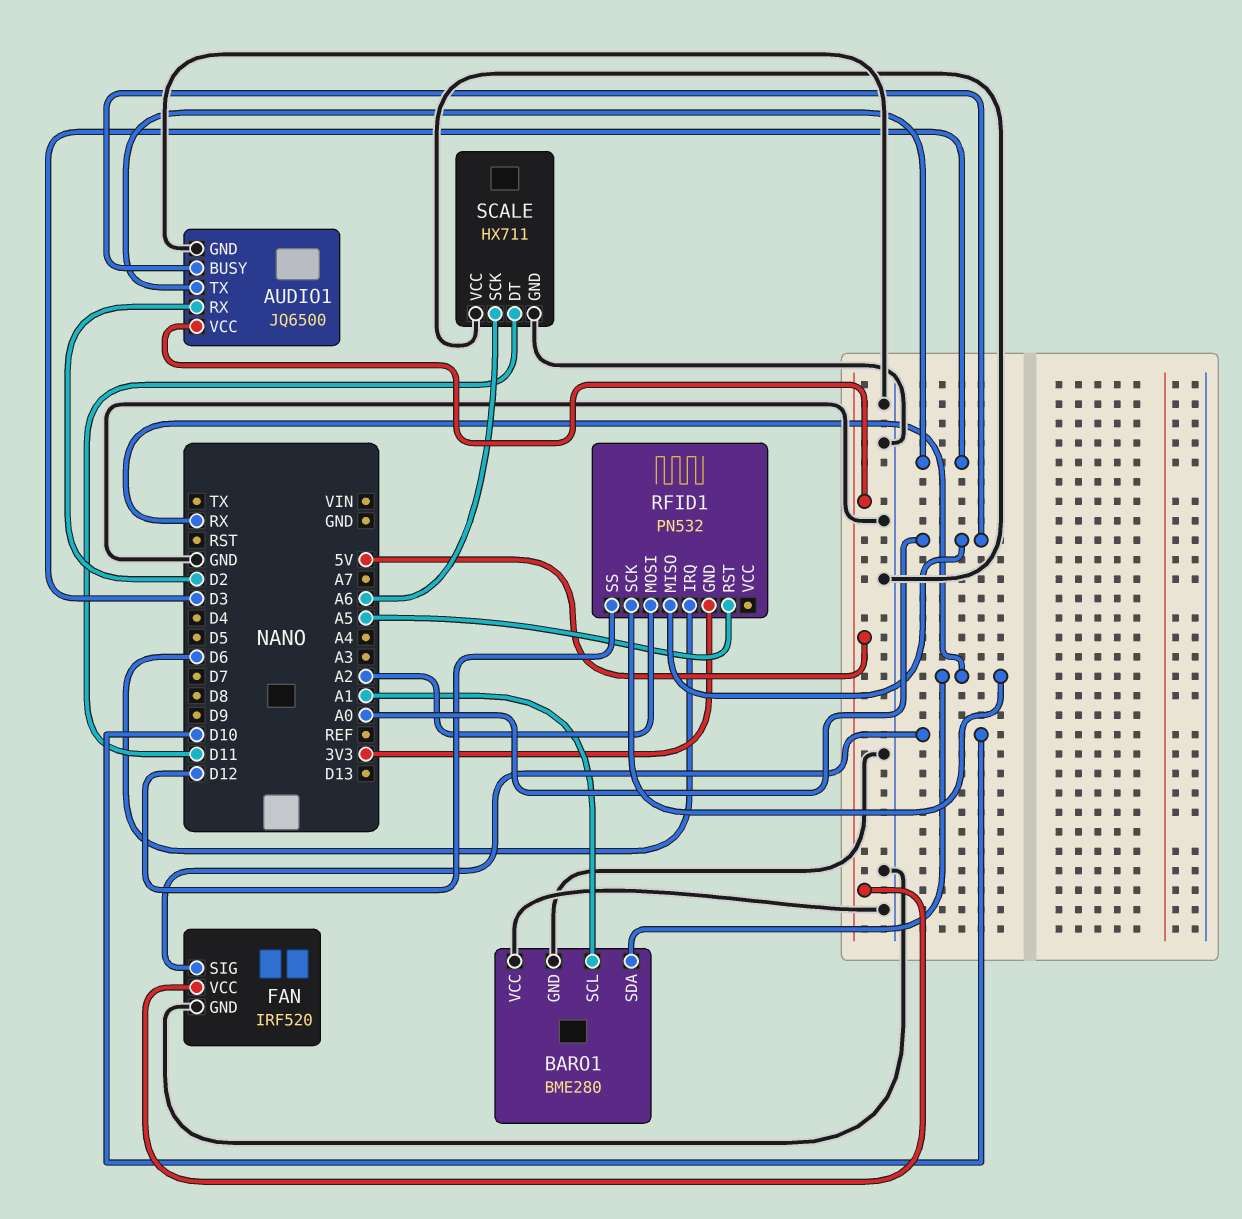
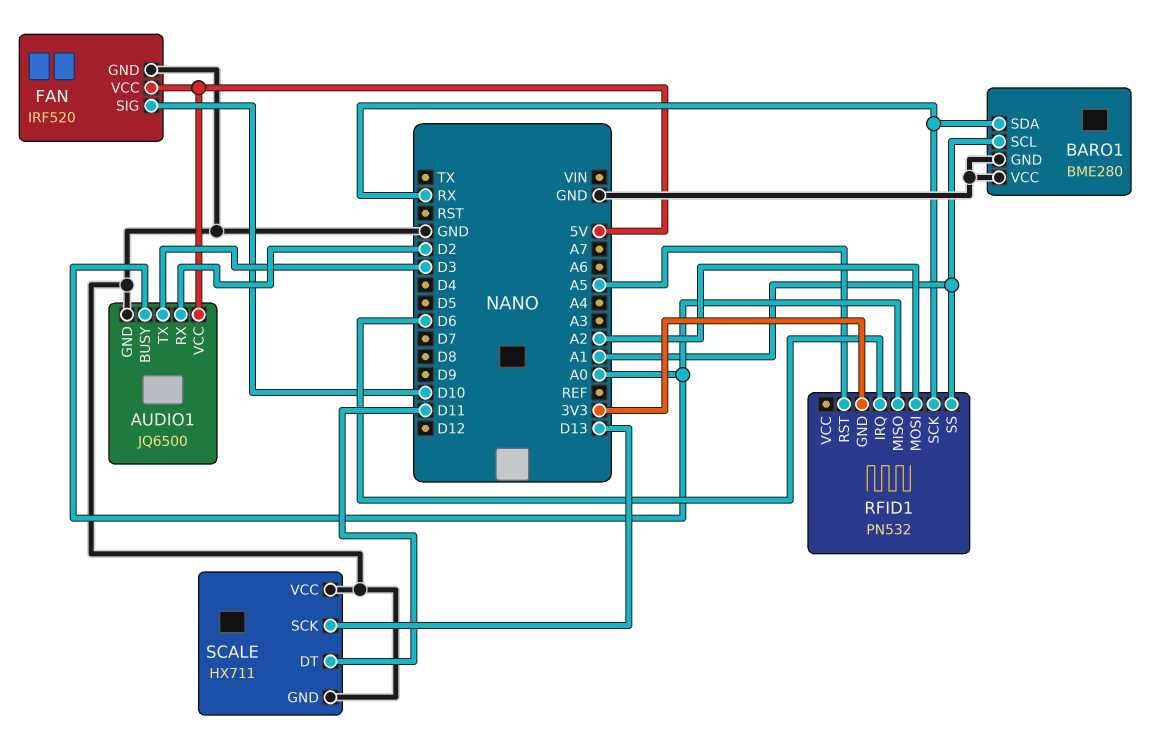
RFID1 pin SS: D12 -> A1
SCALE pin SCK: A6 -> D13

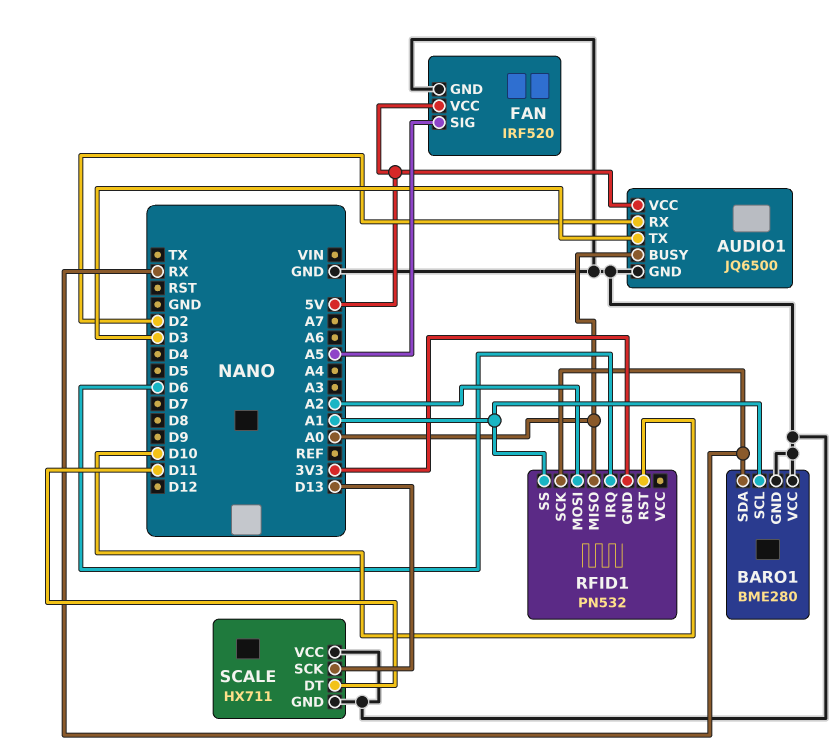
FAN pin SIG: D10 -> A5
RFID1 pin RST: A5 -> D10

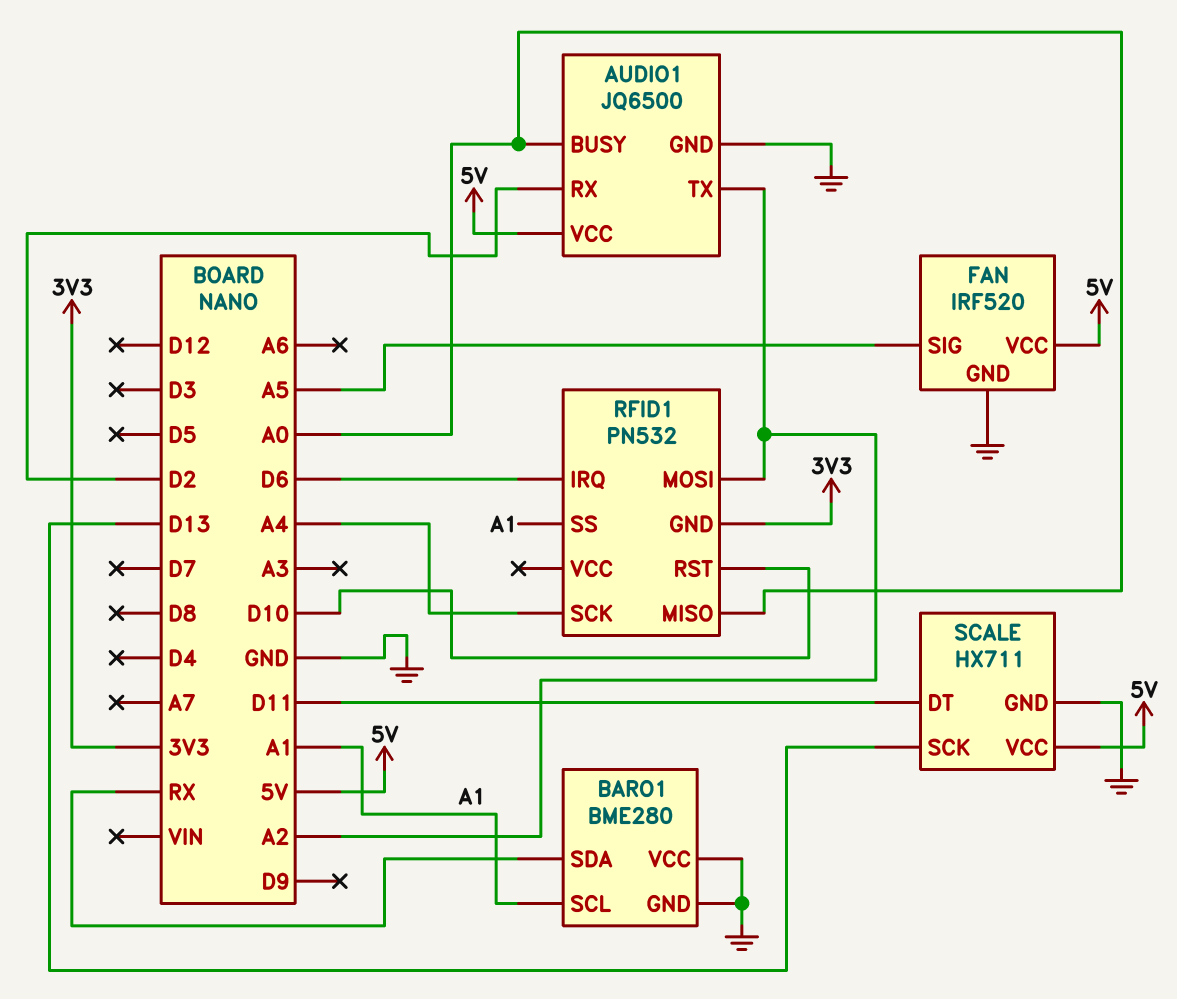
AUDIO1 pin TX: D3 -> A2
RFID1 pin SCK: RX -> A4
SCALE pin VCC: GND -> 5V

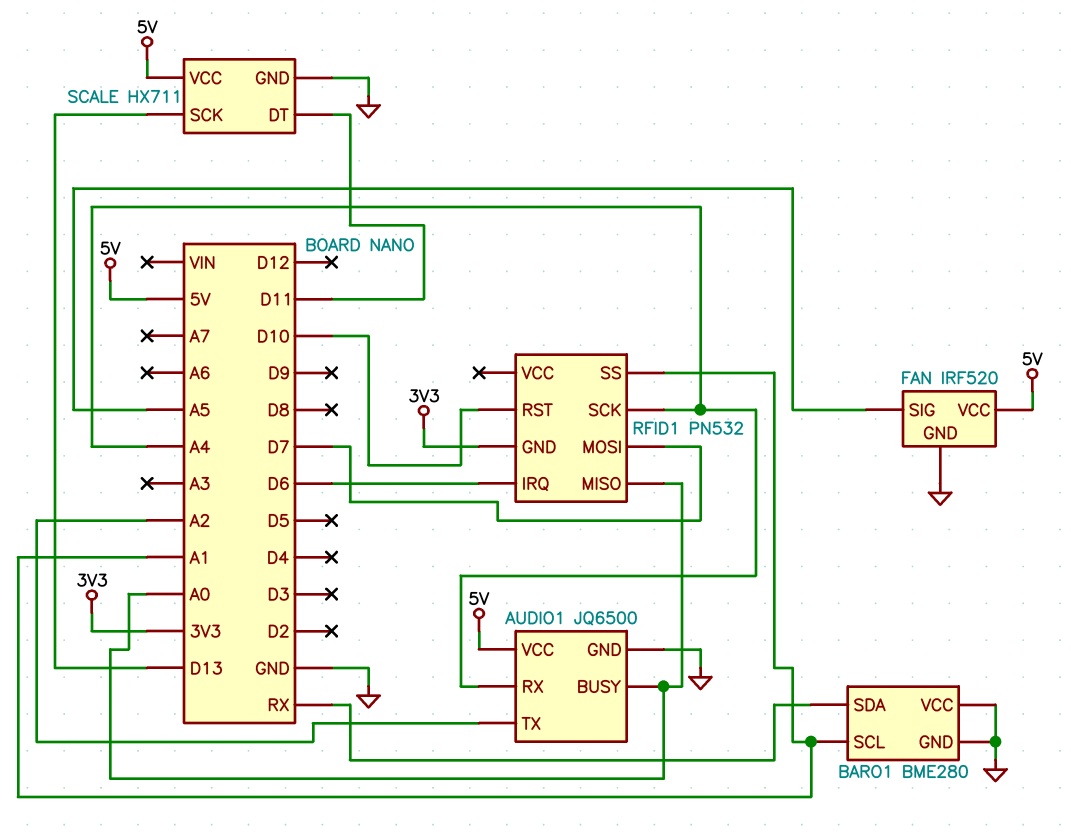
AUDIO1 pin RX: D2 -> A4
RFID1 pin MOSI: A2 -> D7

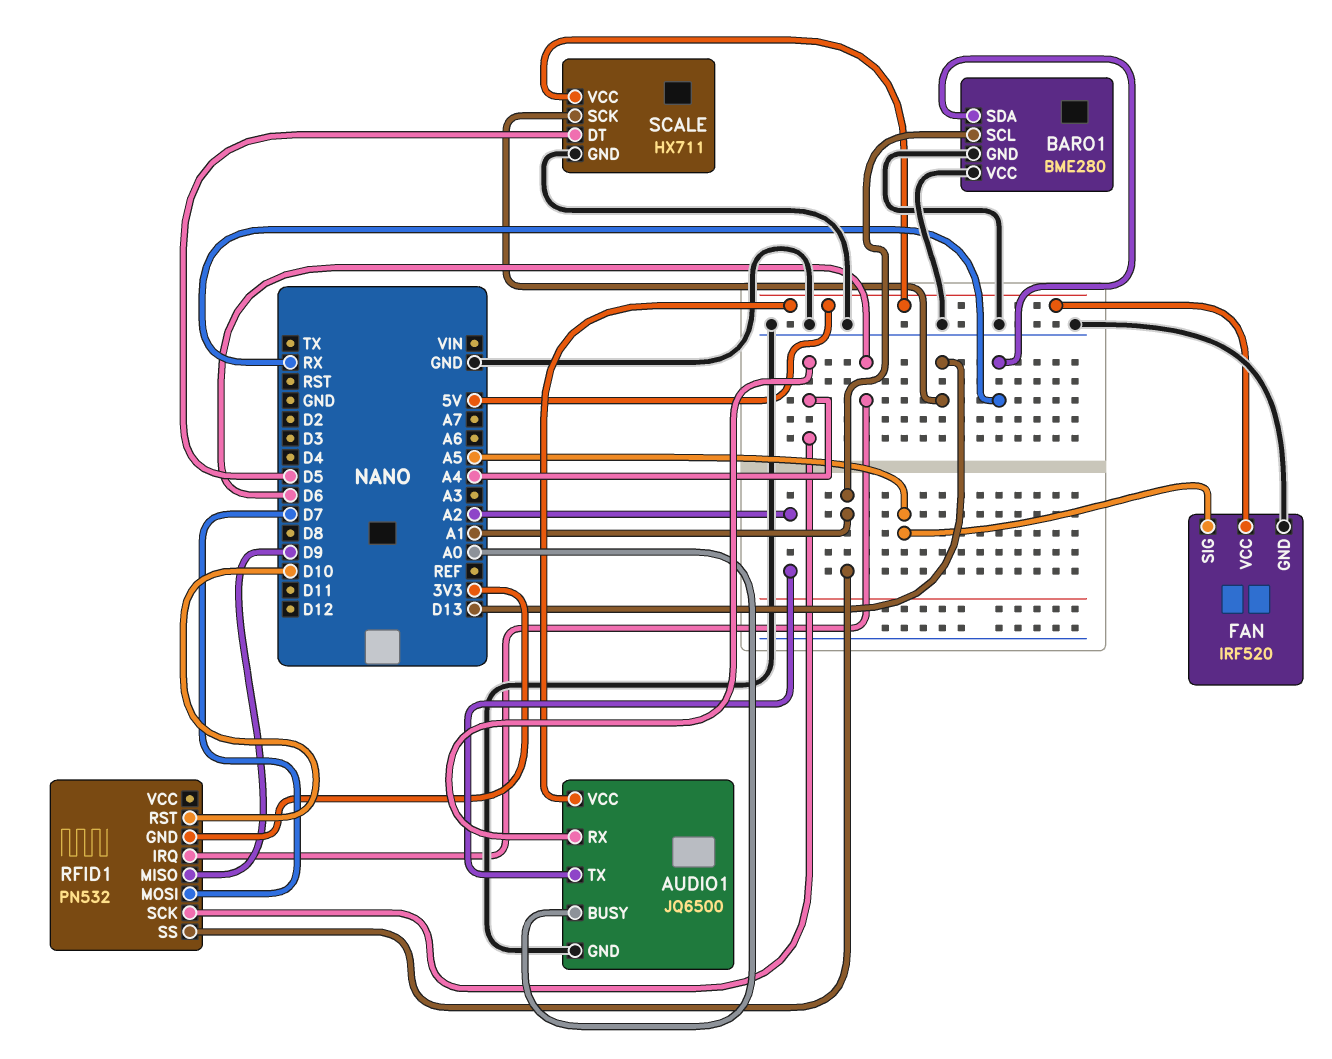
RFID1 pin MISO: A0 -> D9
SCALE pin DT: D11 -> D5

